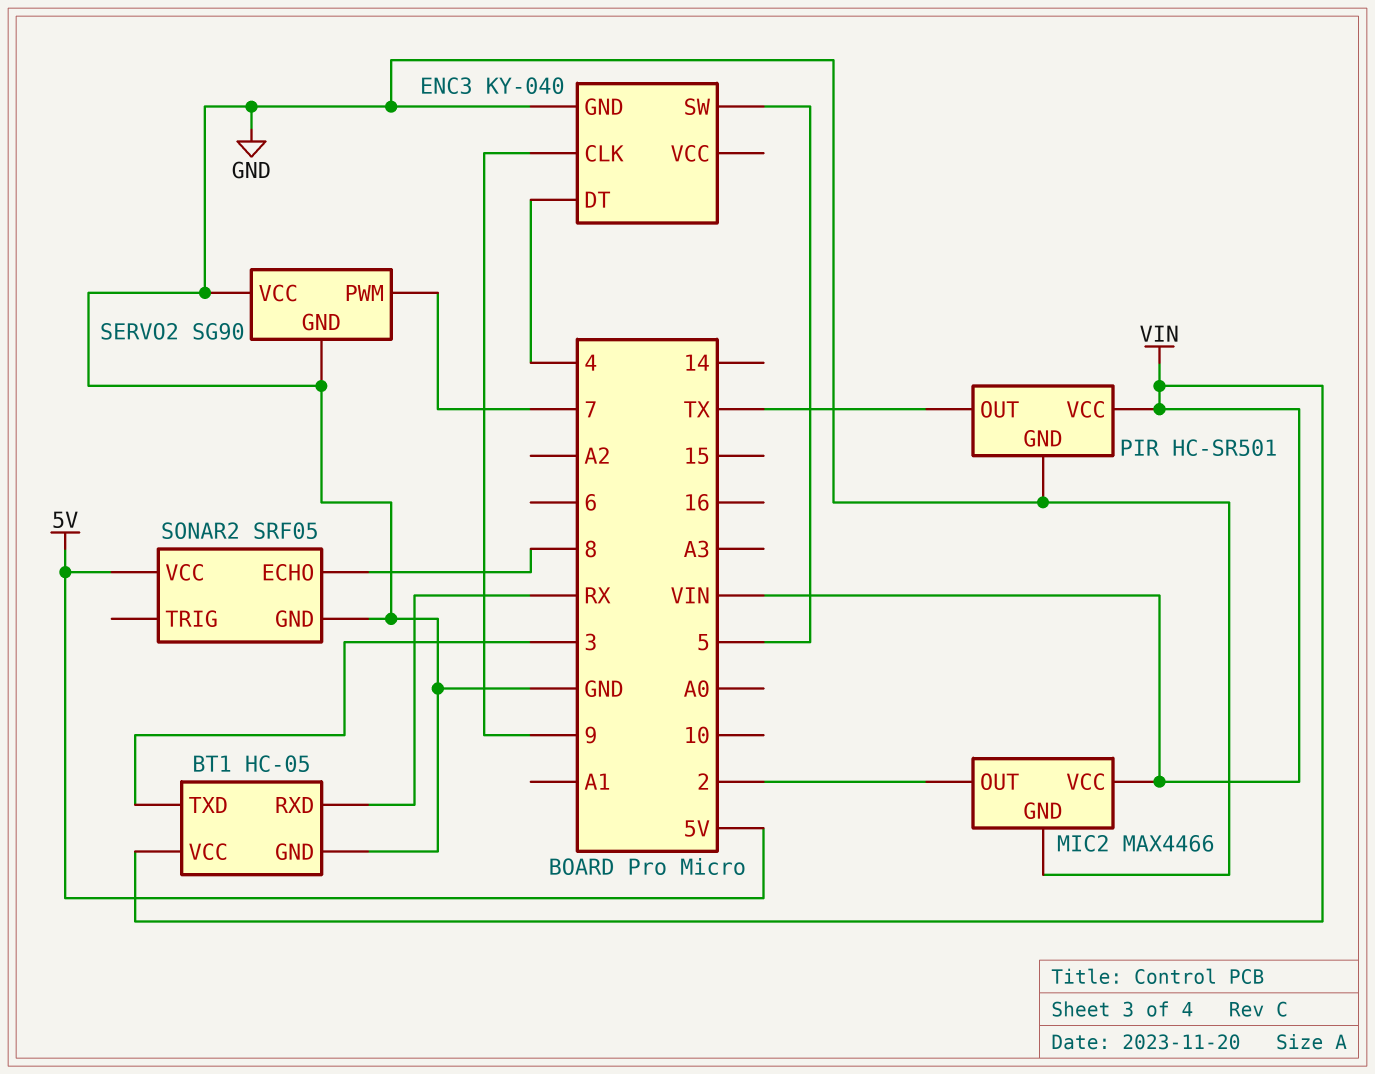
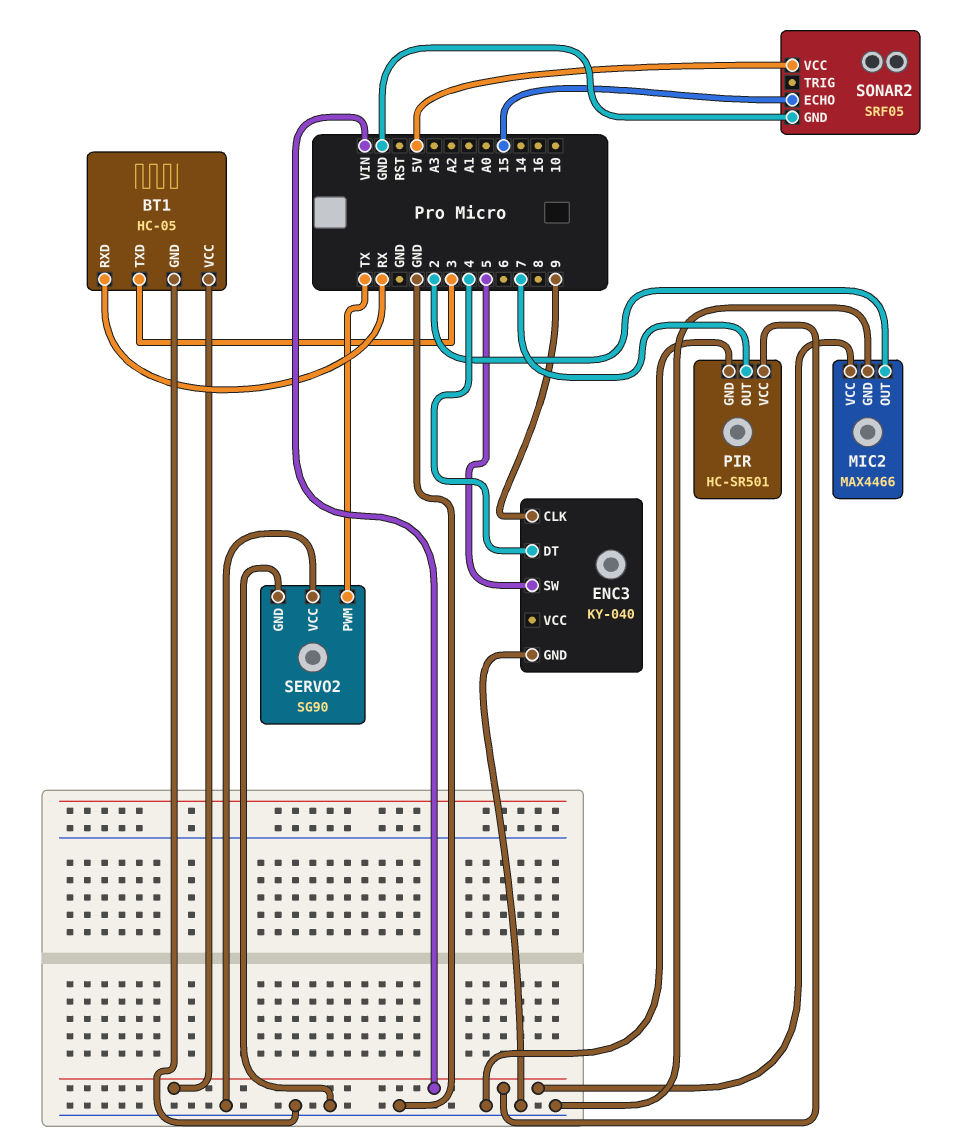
PIR pin OUT: TX -> 7
SERVO2 pin PWM: 7 -> TX
SONAR2 pin ECHO: 8 -> 15

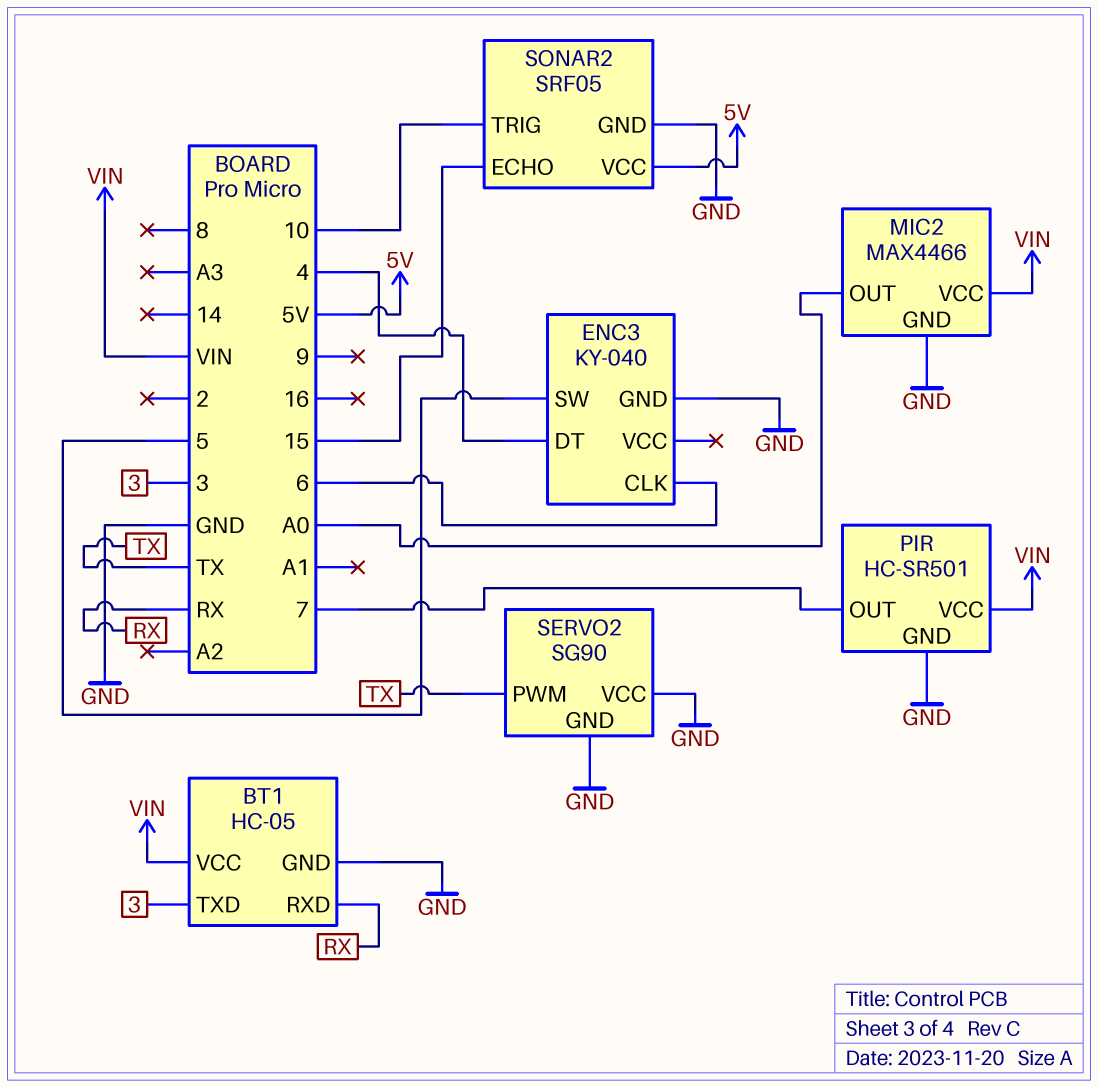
ENC3 pin CLK: 9 -> 6
MIC2 pin OUT: 2 -> A0
SONAR2 pin TRIG: none -> 10

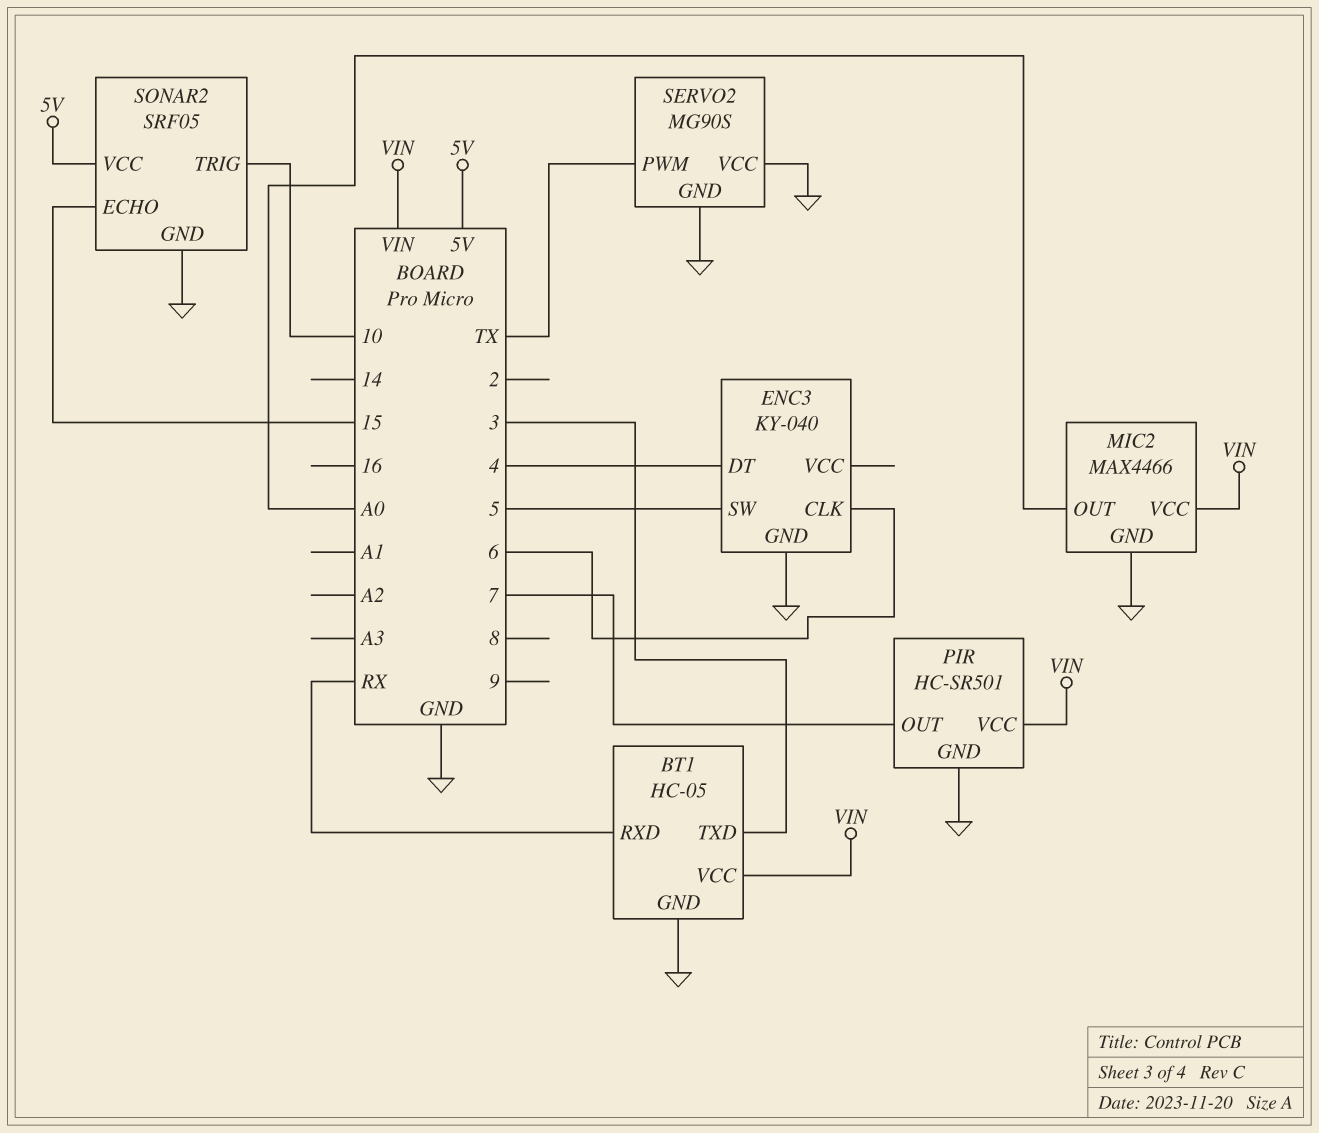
SERVO2: SG90 -> MG90S

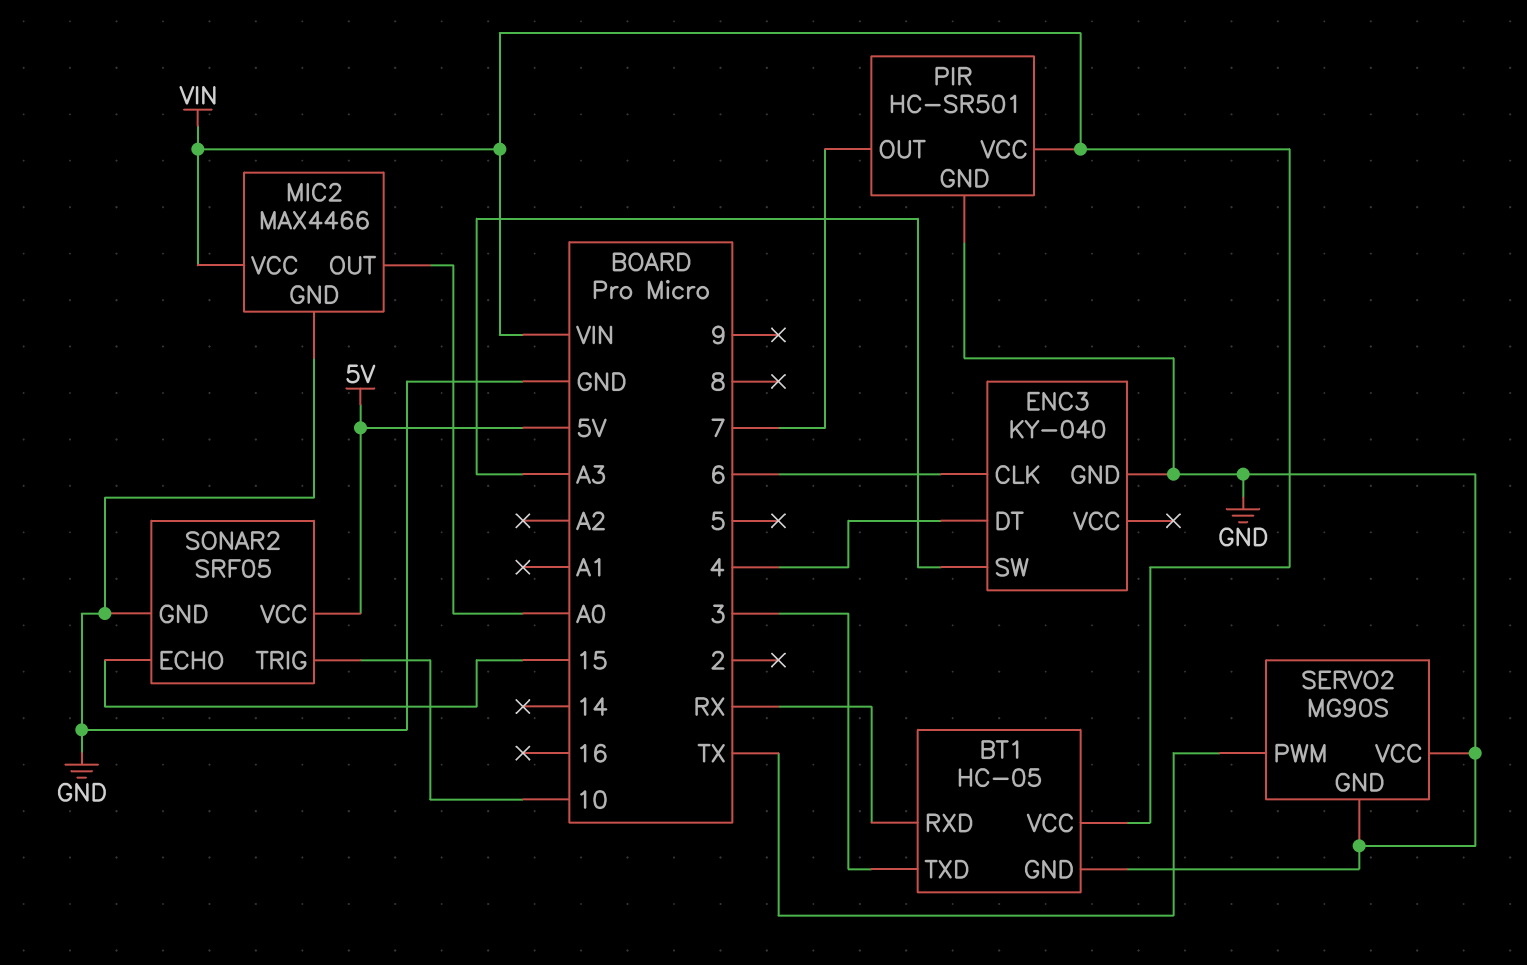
ENC3 pin SW: 5 -> A3

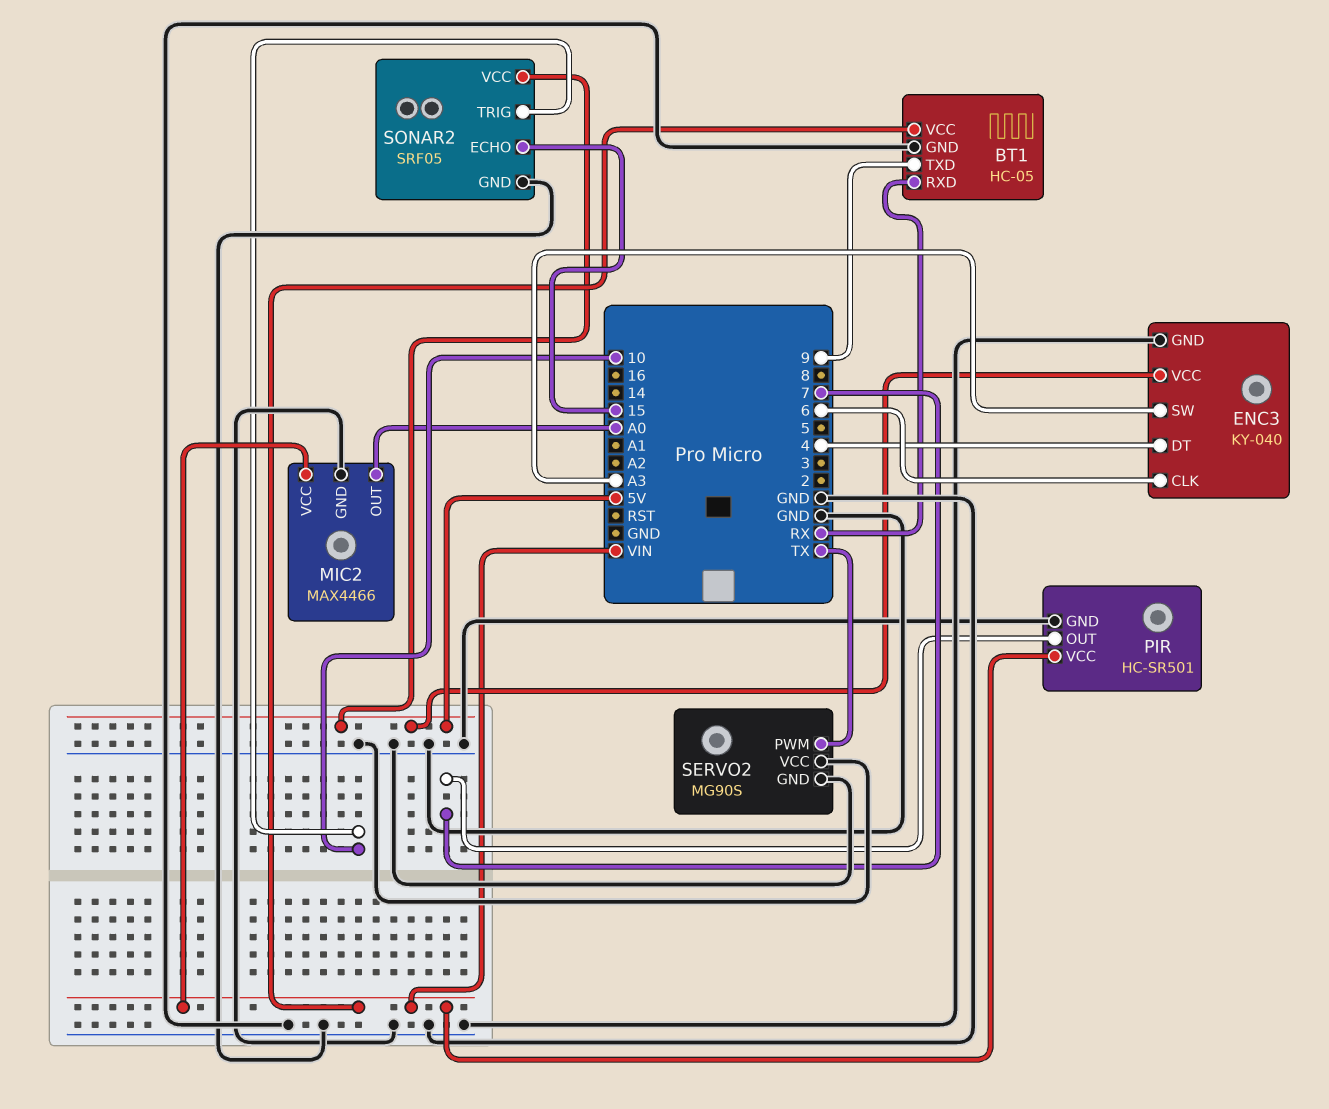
BT1 pin TXD: 3 -> 9
ENC3 pin VCC: none -> 5V

